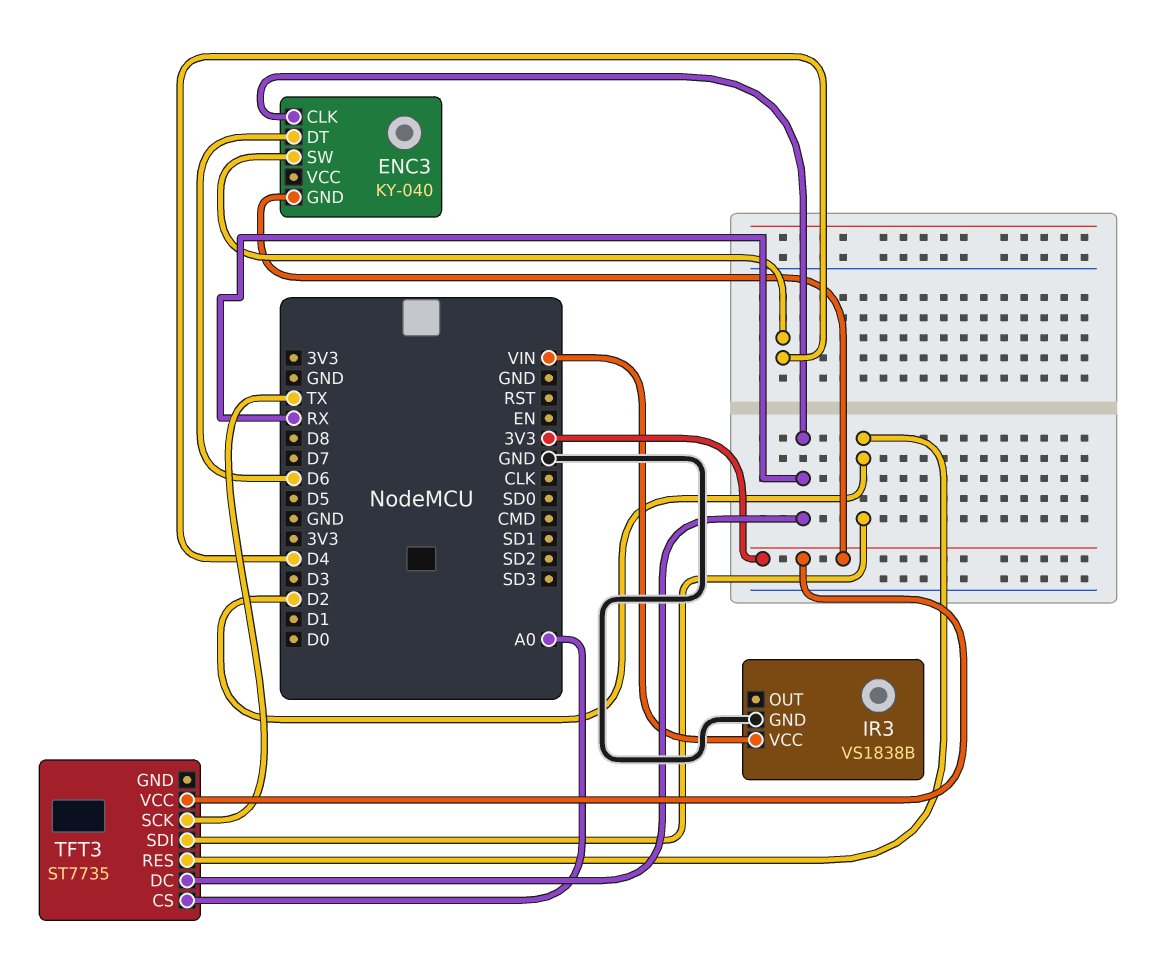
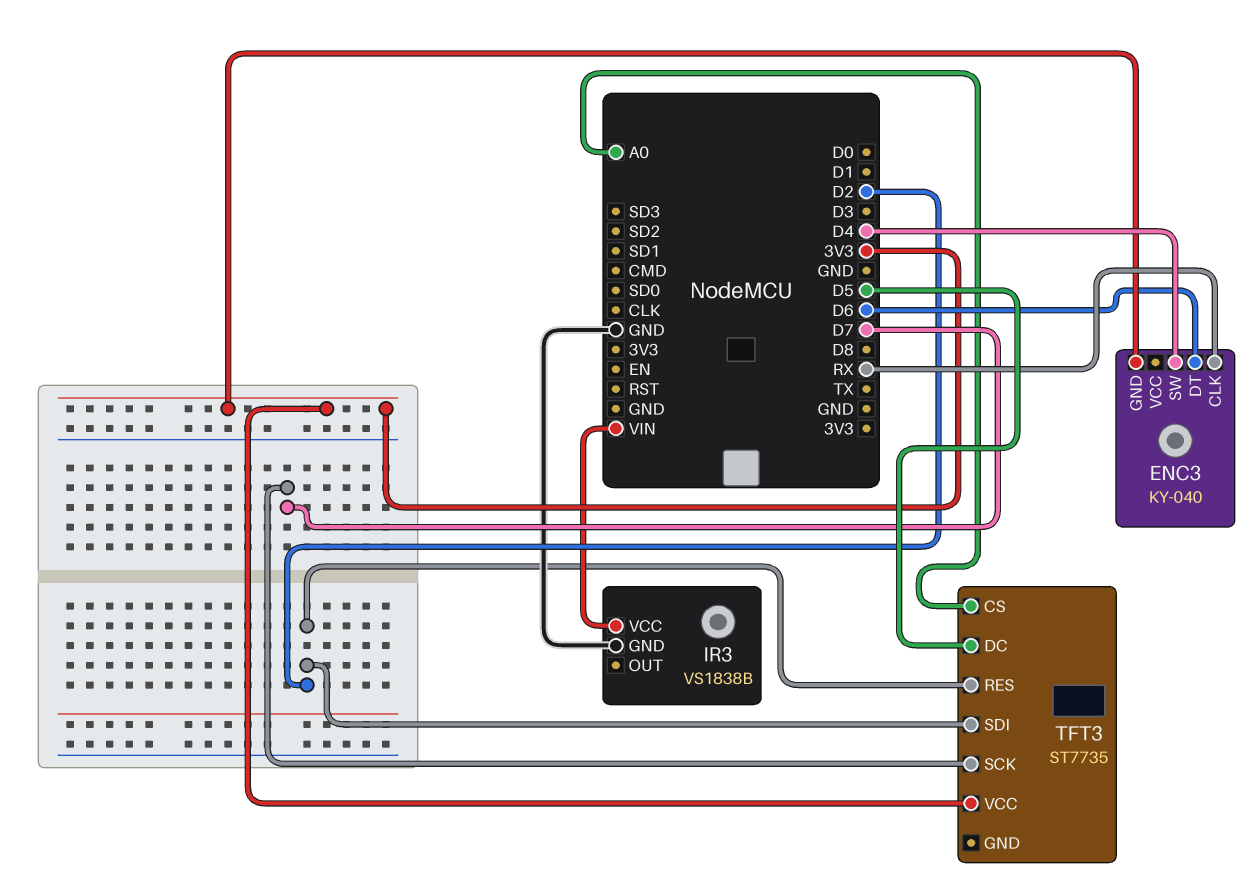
TFT3 pin DC: RX -> D5
TFT3 pin SCK: TX -> D7

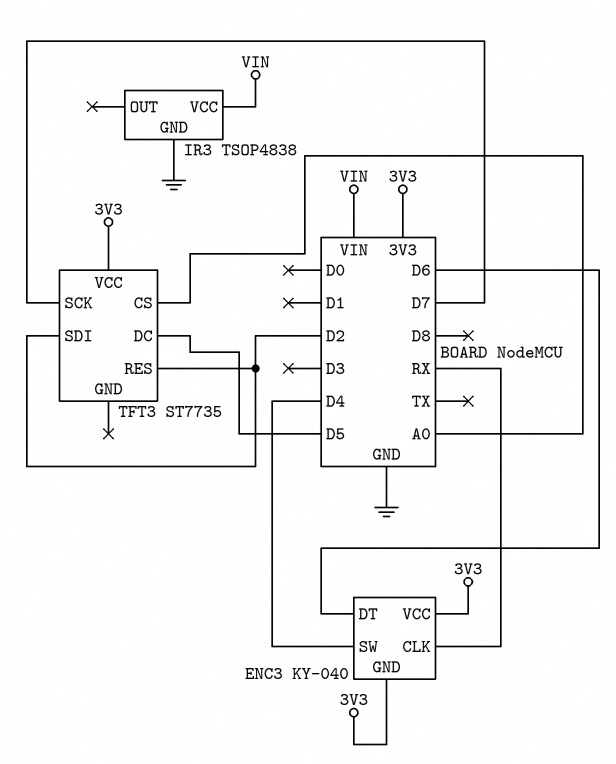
ENC3 pin VCC: none -> 3V3
IR3: VS1838B -> TSOP4838

